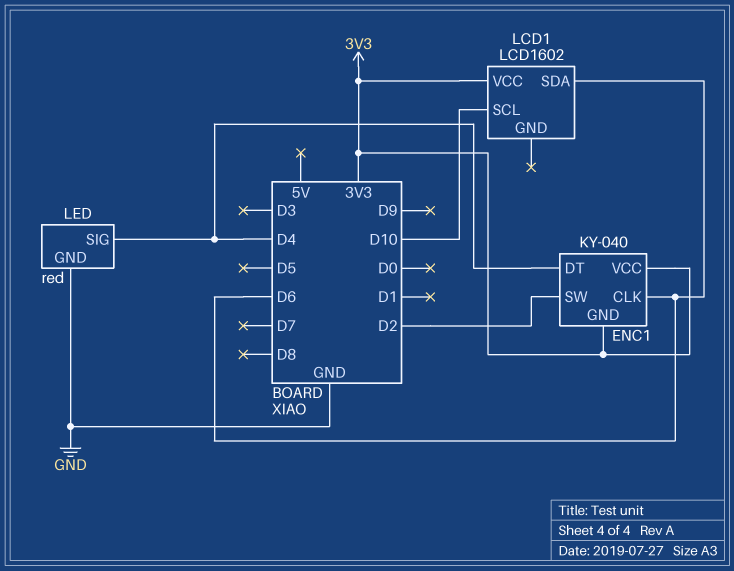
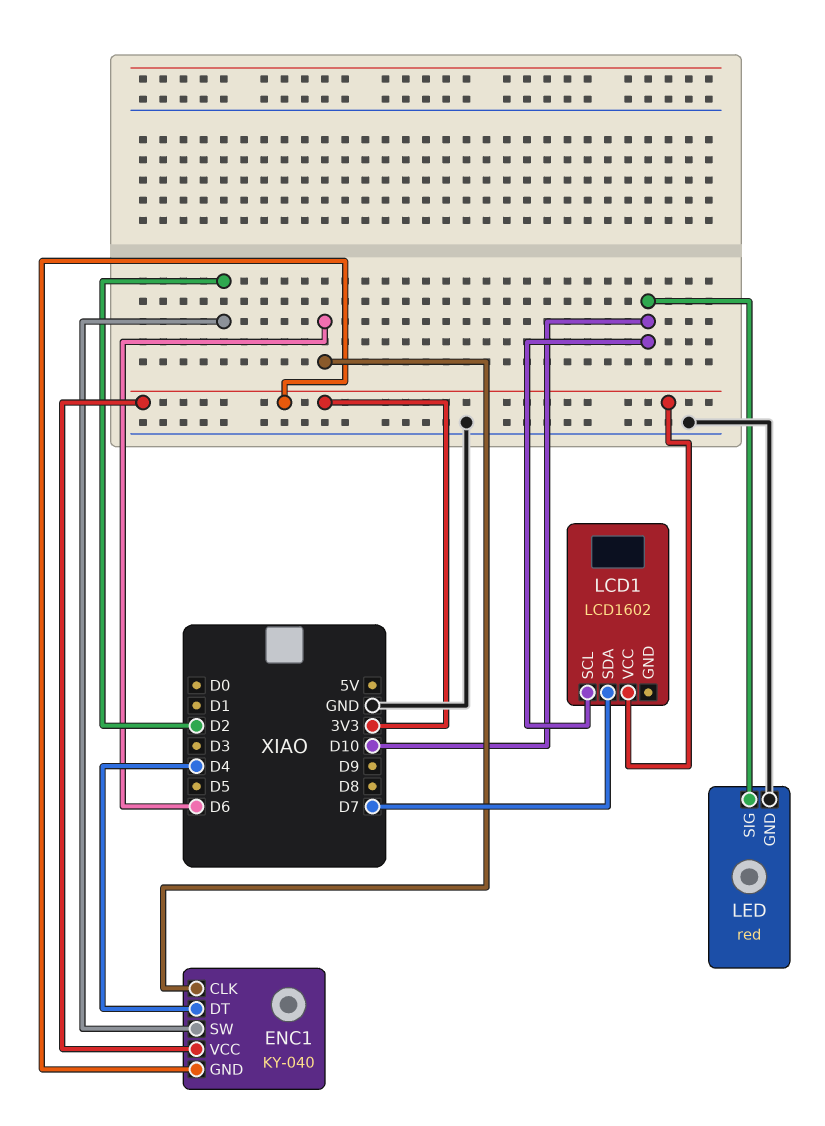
LCD1 pin SDA: D6 -> D7
LED pin SIG: D4 -> D10

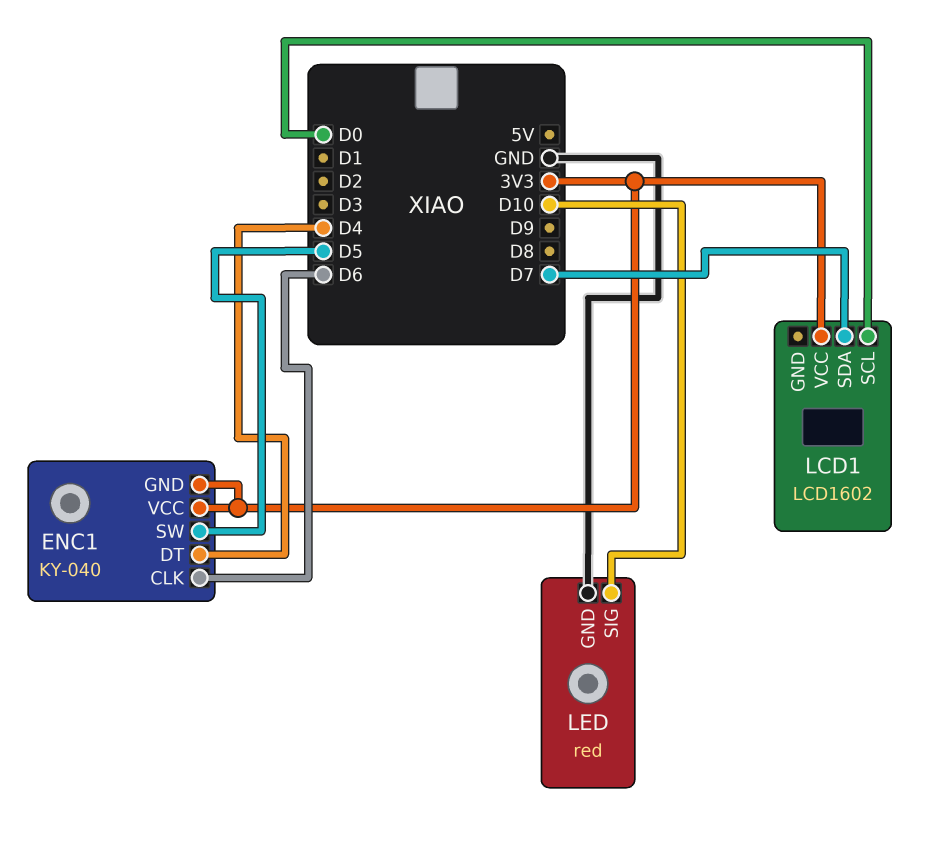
ENC1 pin SW: D2 -> D5
LCD1 pin SCL: D10 -> D0

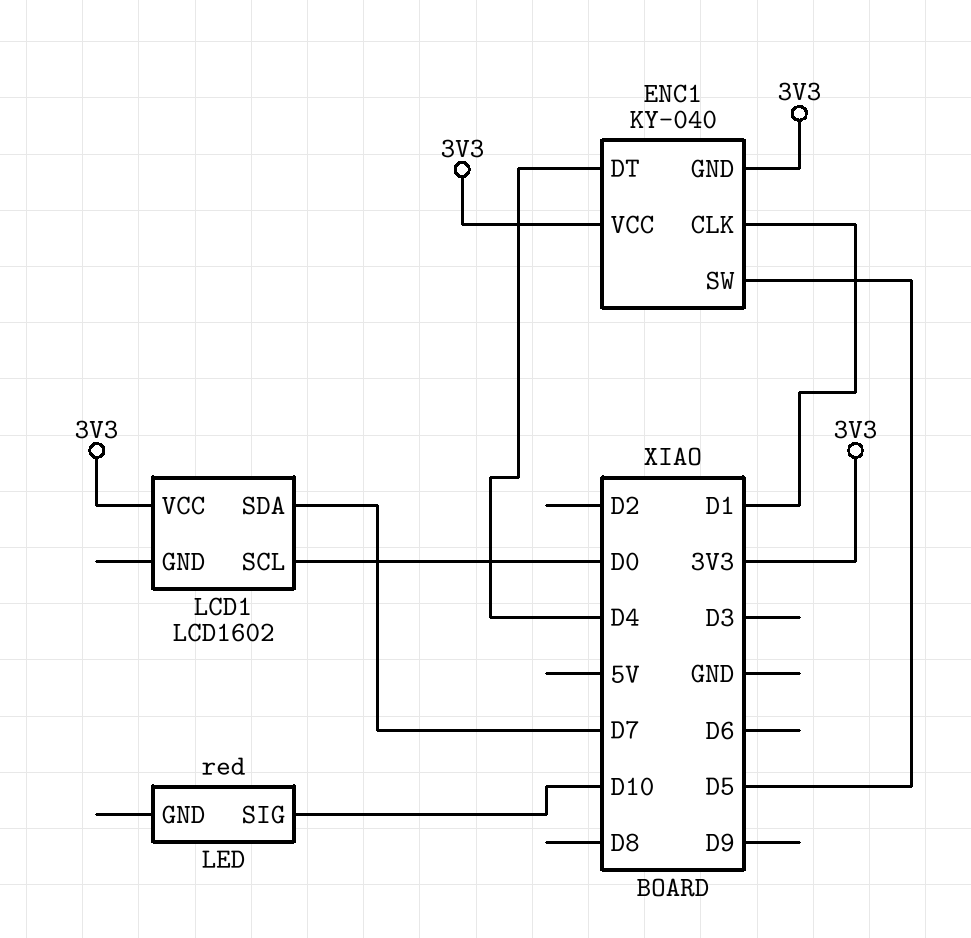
ENC1 pin CLK: D6 -> D1
LED pin GND: GND -> none

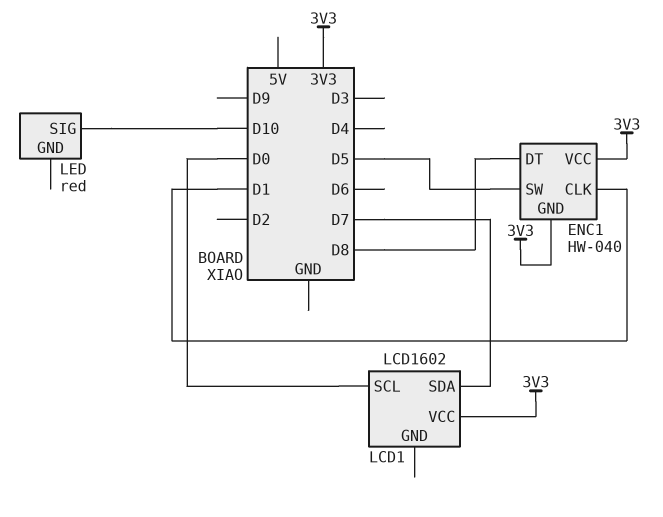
ENC1: KY-040 -> HW-040
ENC1 pin DT: D4 -> D8

